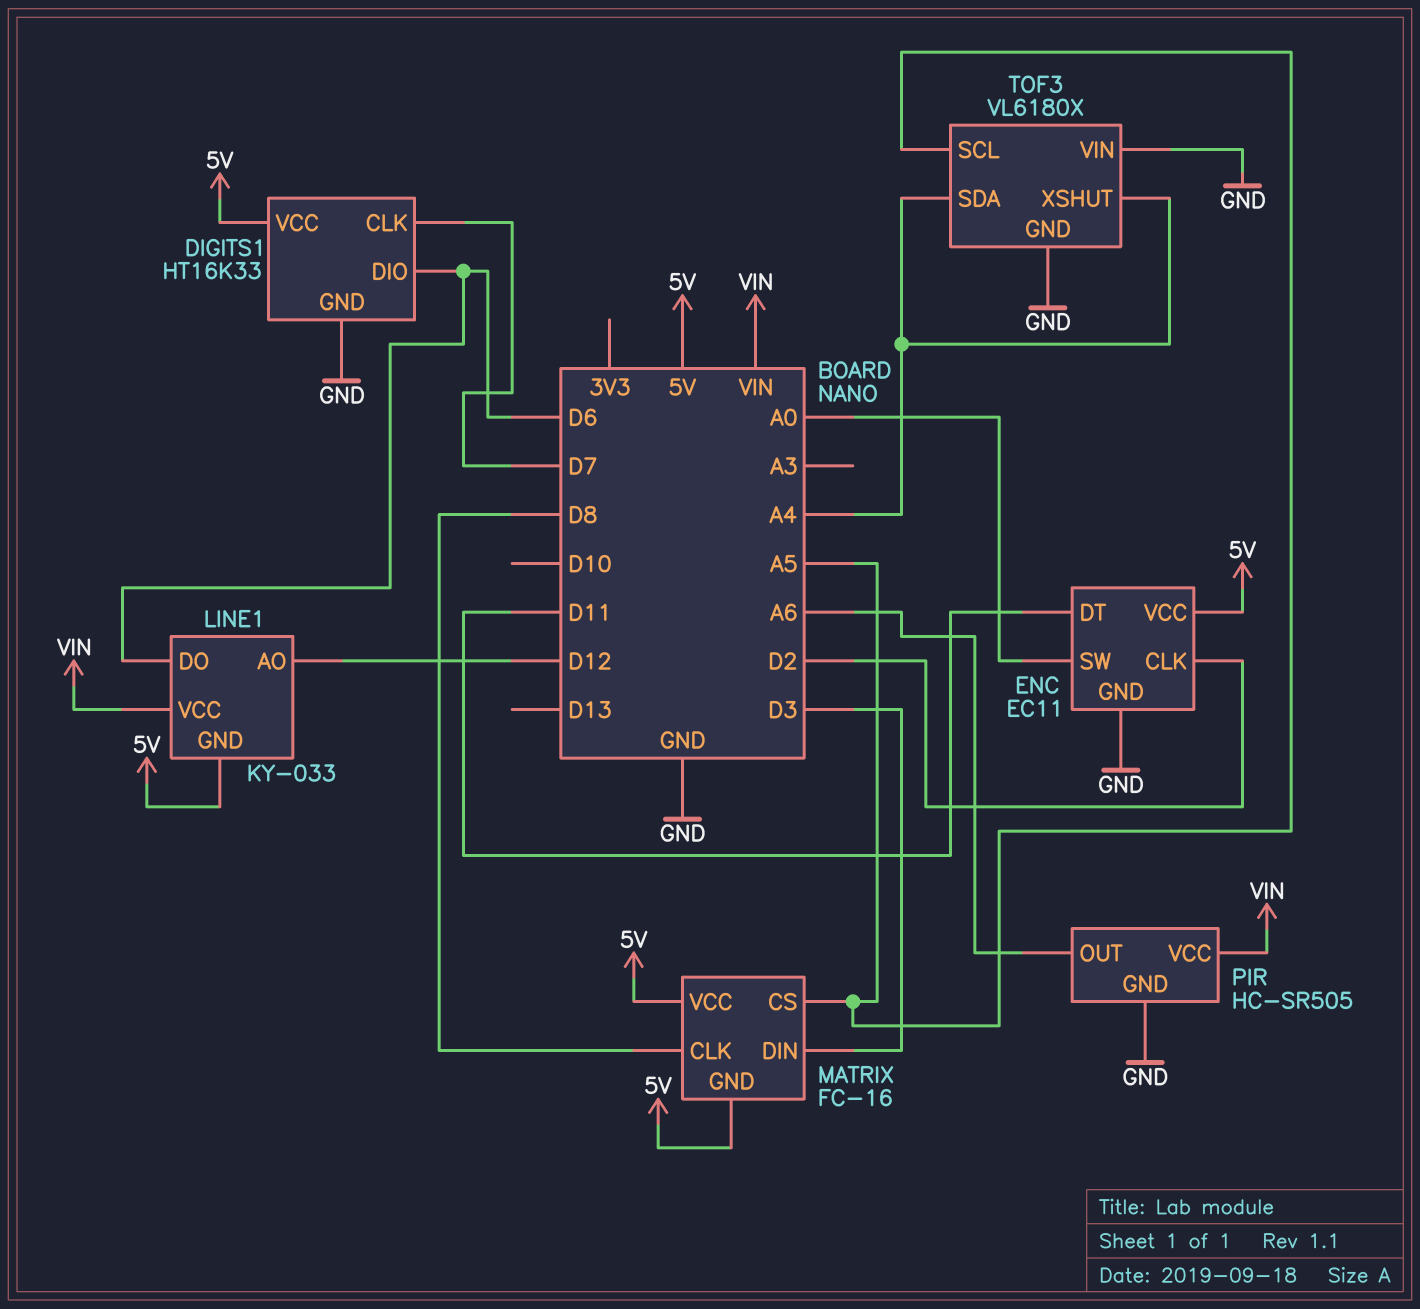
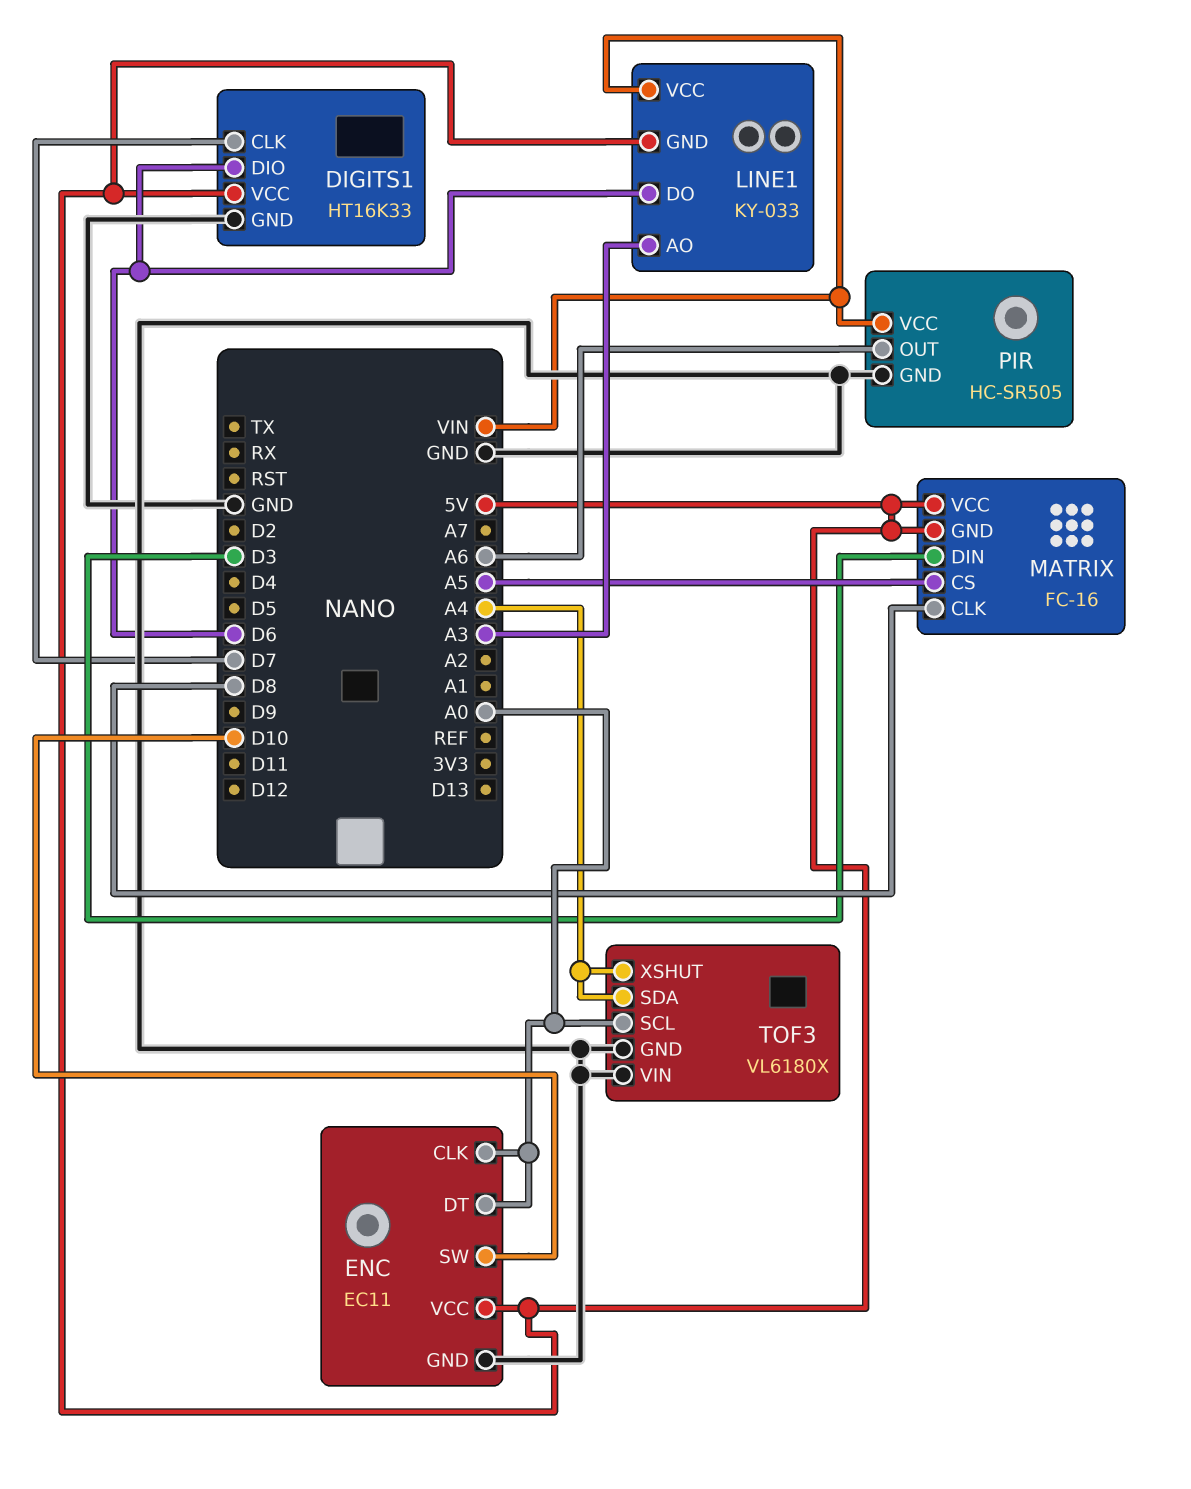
ENC pin CLK: D2 -> A0
ENC pin DT: D11 -> A0
ENC pin SW: A0 -> D10
LINE1 pin AO: D12 -> A3
TOF3 pin SCL: A5 -> A0

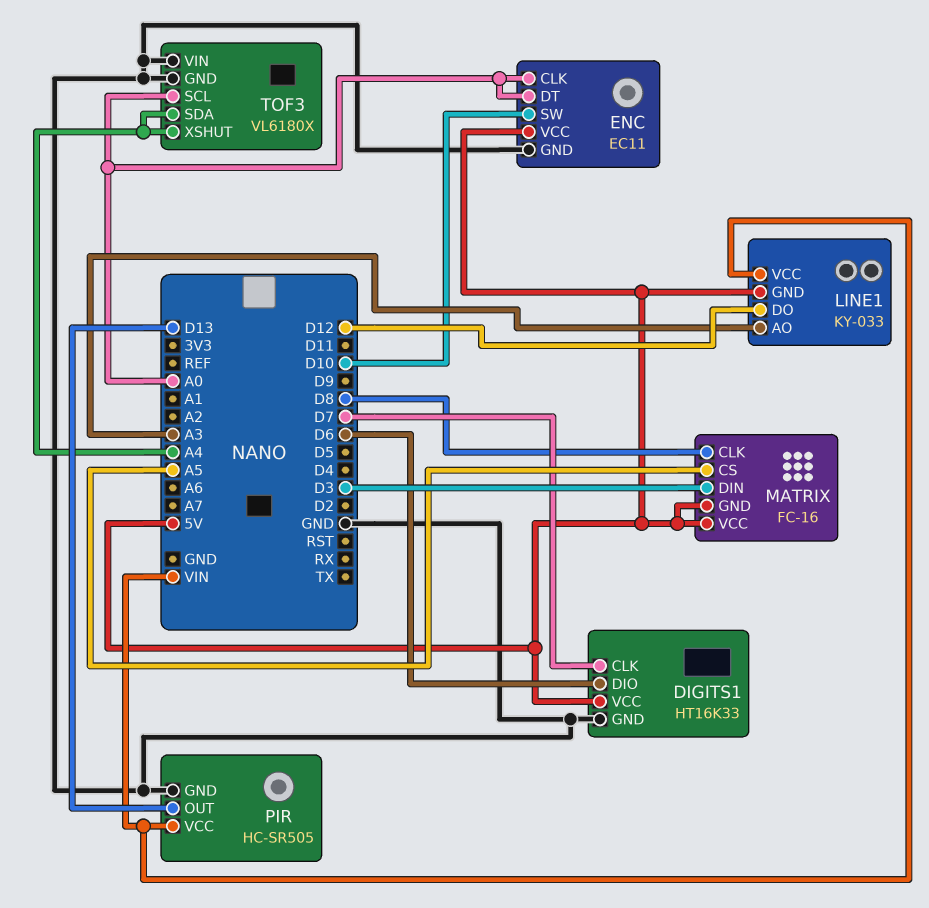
LINE1 pin DO: D6 -> D12
PIR pin OUT: A6 -> D13

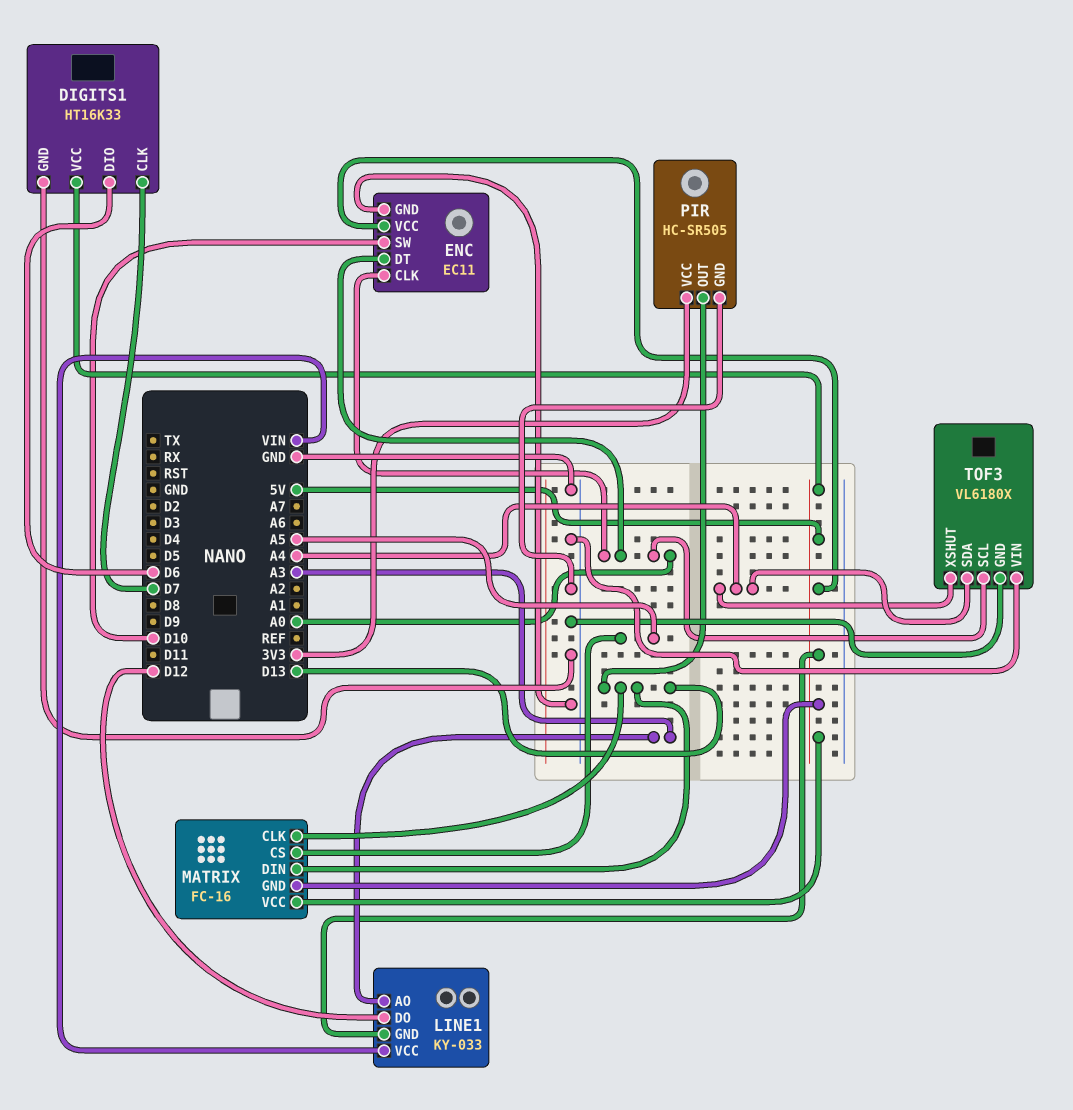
MATRIX pin CLK: D8 -> D13
MATRIX pin DIN: D3 -> D13
PIR pin VCC: VIN -> 3V3

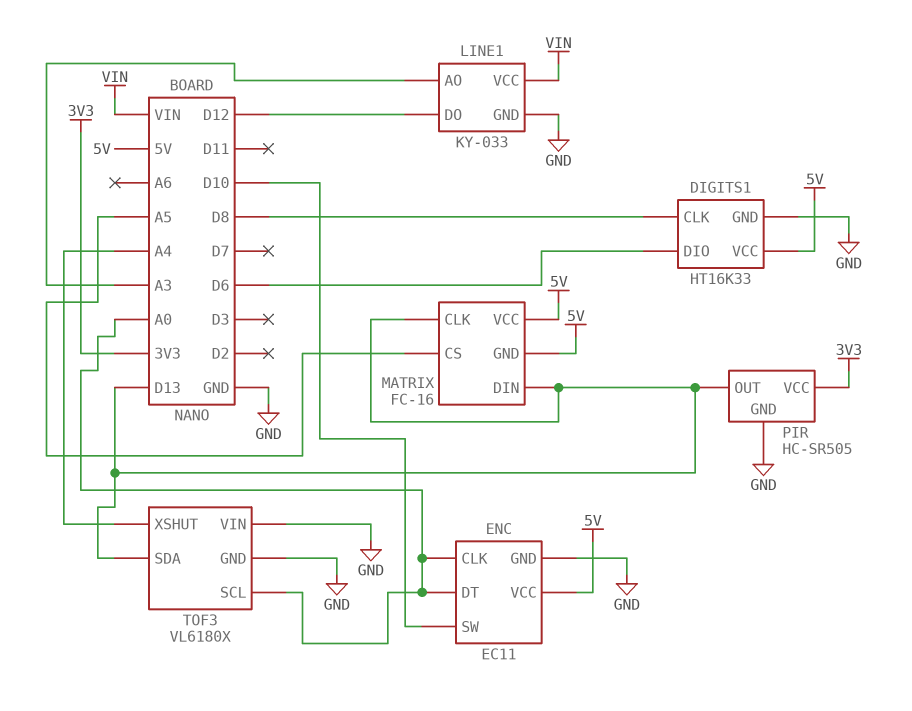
DIGITS1 pin CLK: D7 -> D8
LINE1 pin GND: 5V -> GND
TOF3 pin SDA: A4 -> D13

